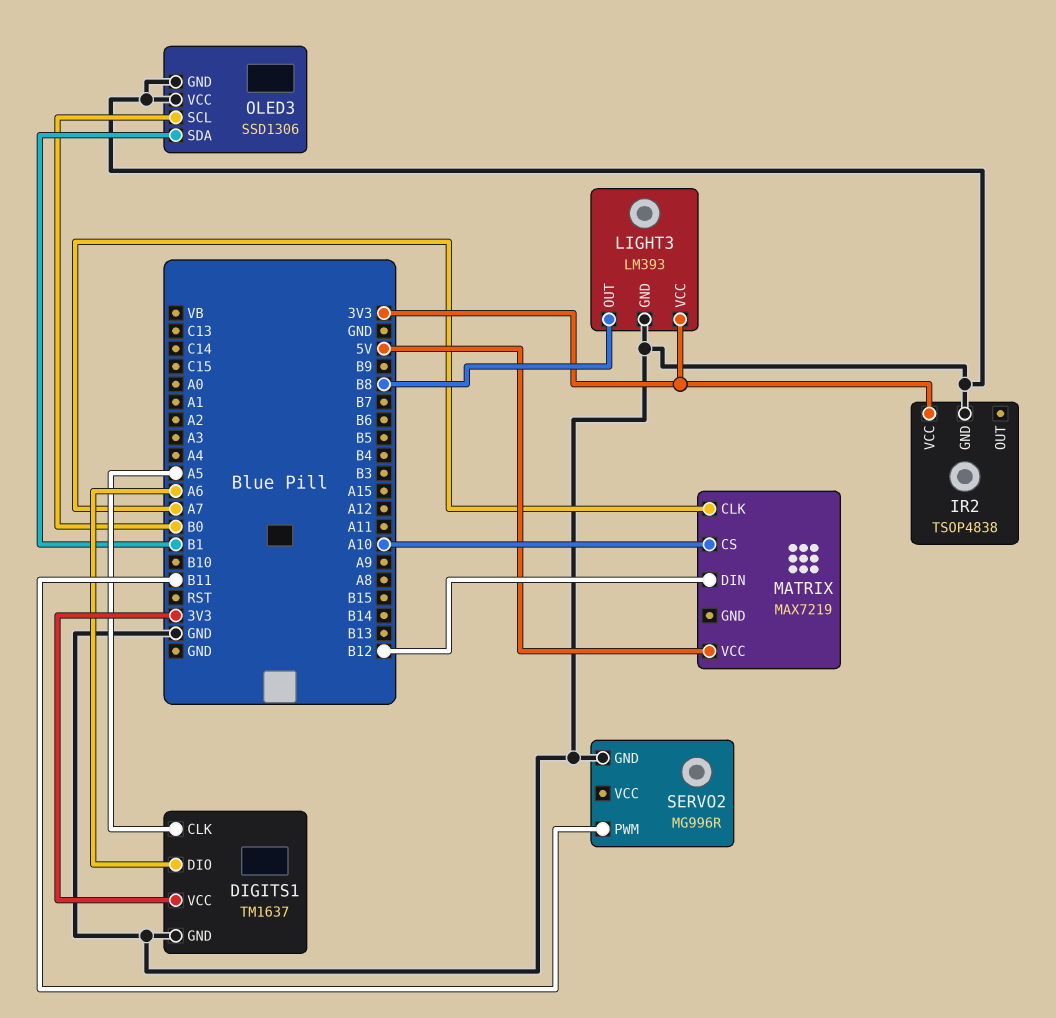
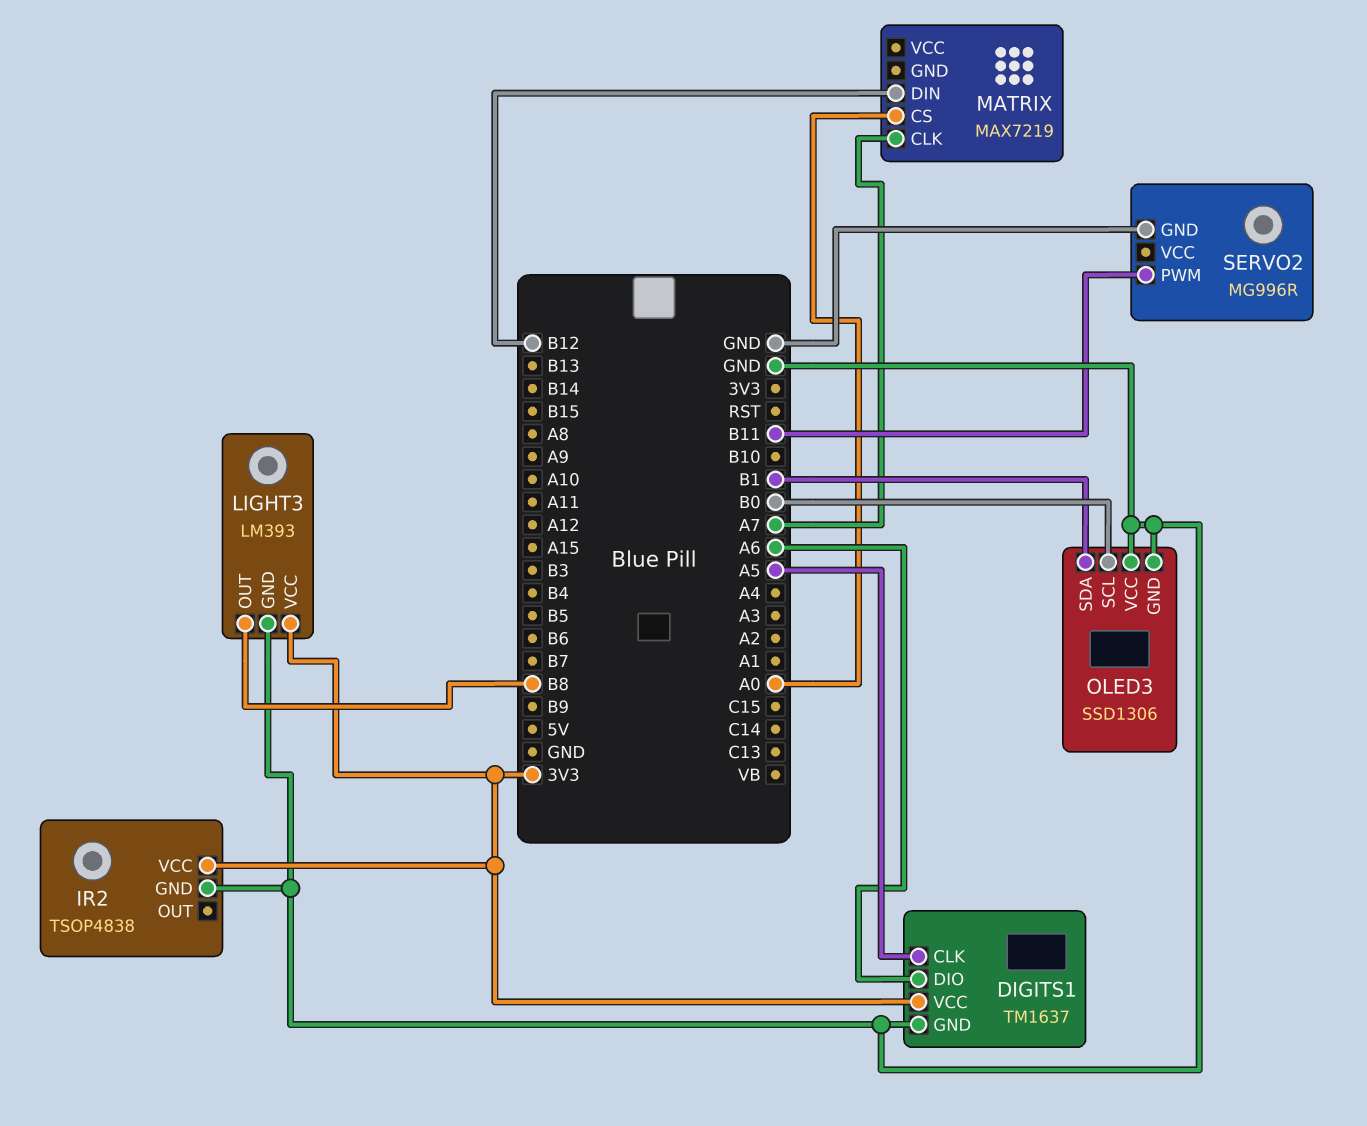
MATRIX pin CS: A10 -> A0
MATRIX pin VCC: 5V -> none

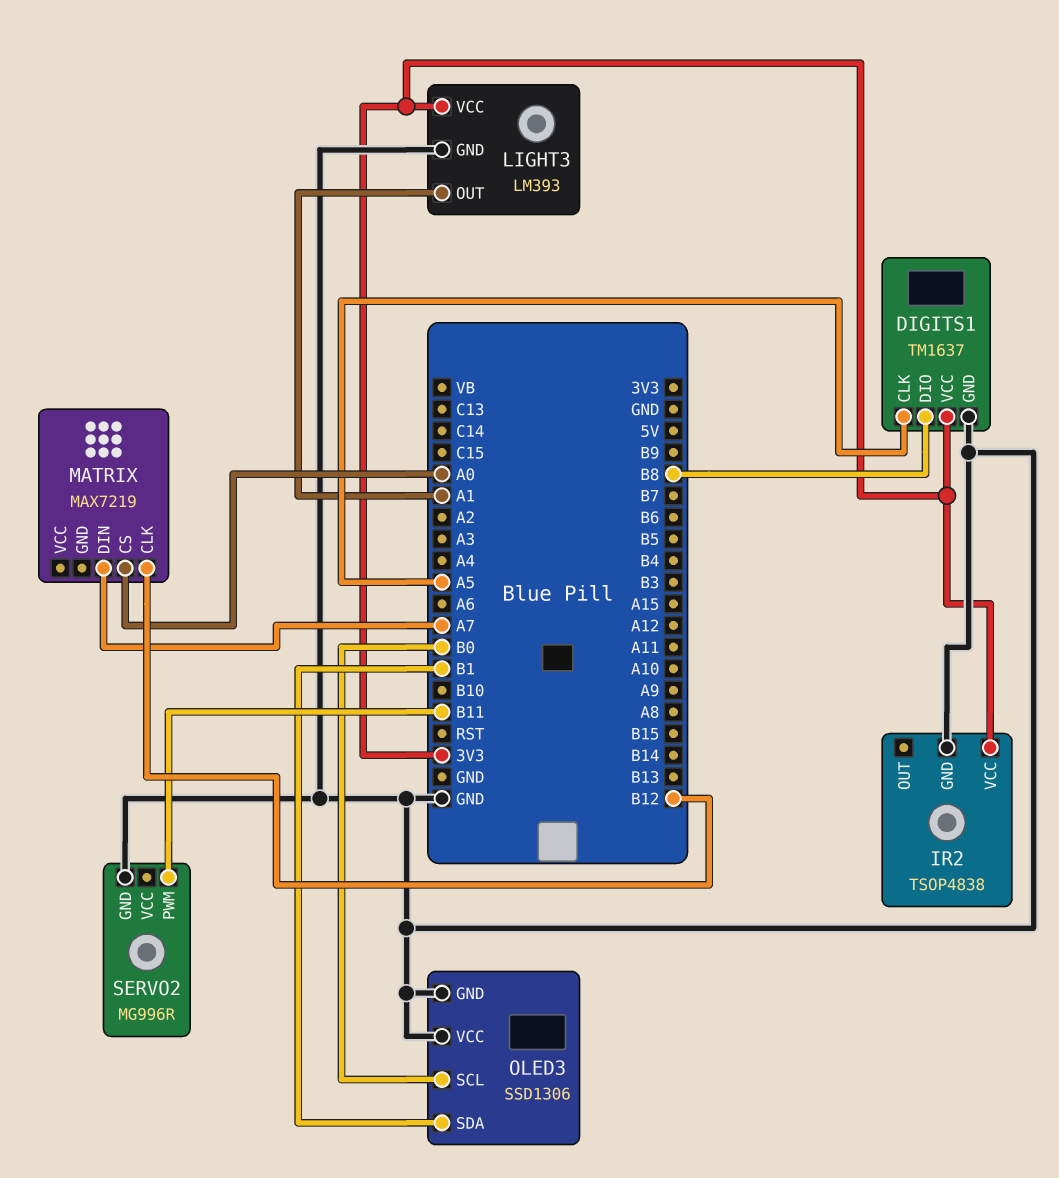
DIGITS1 pin DIO: A6 -> B8
LIGHT3 pin OUT: B8 -> A1
MATRIX pin CLK: A7 -> B12
MATRIX pin DIN: B12 -> A7

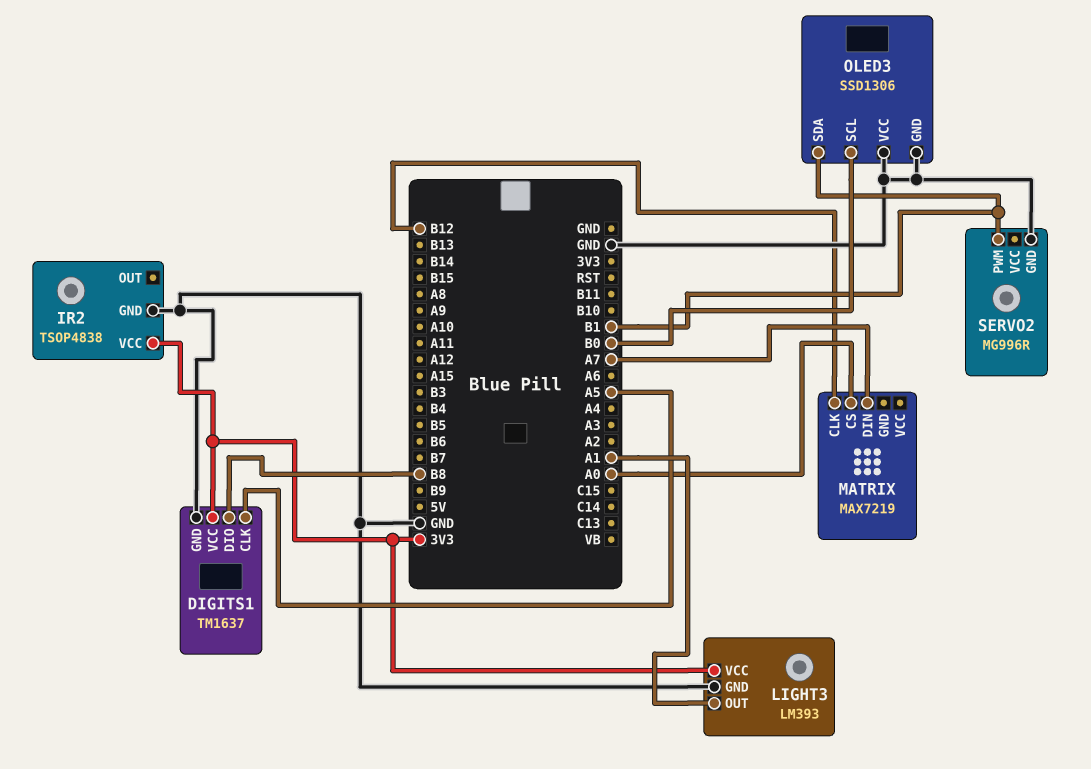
SERVO2 pin PWM: B11 -> B1

